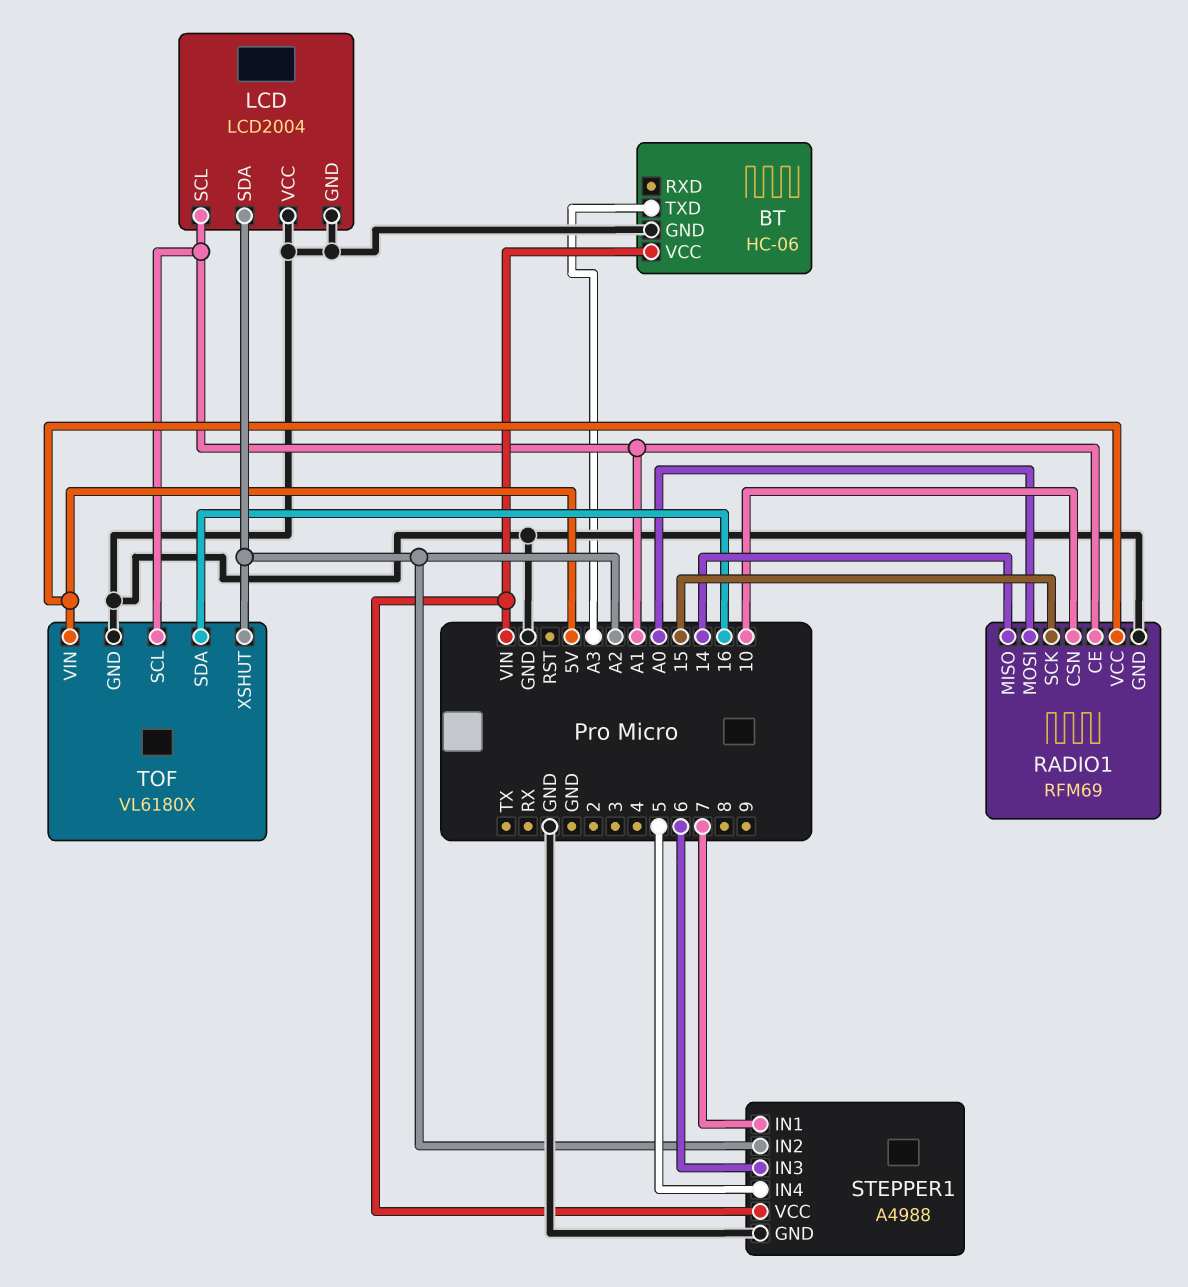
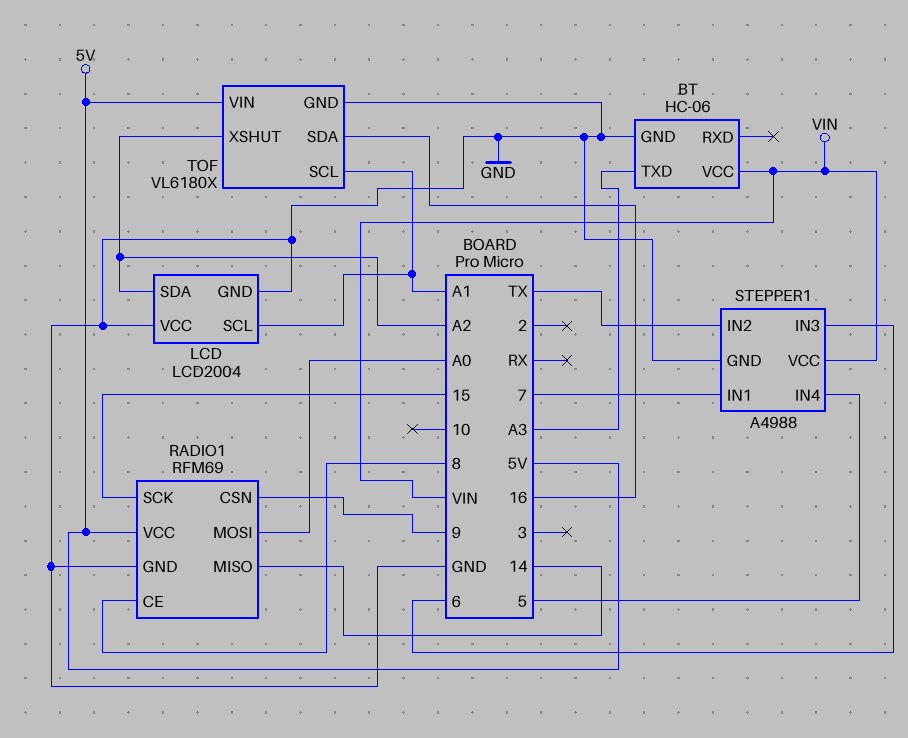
RADIO1 pin CE: A1 -> 8
RADIO1 pin CSN: 10 -> 9
STEPPER1 pin IN2: A2 -> TX

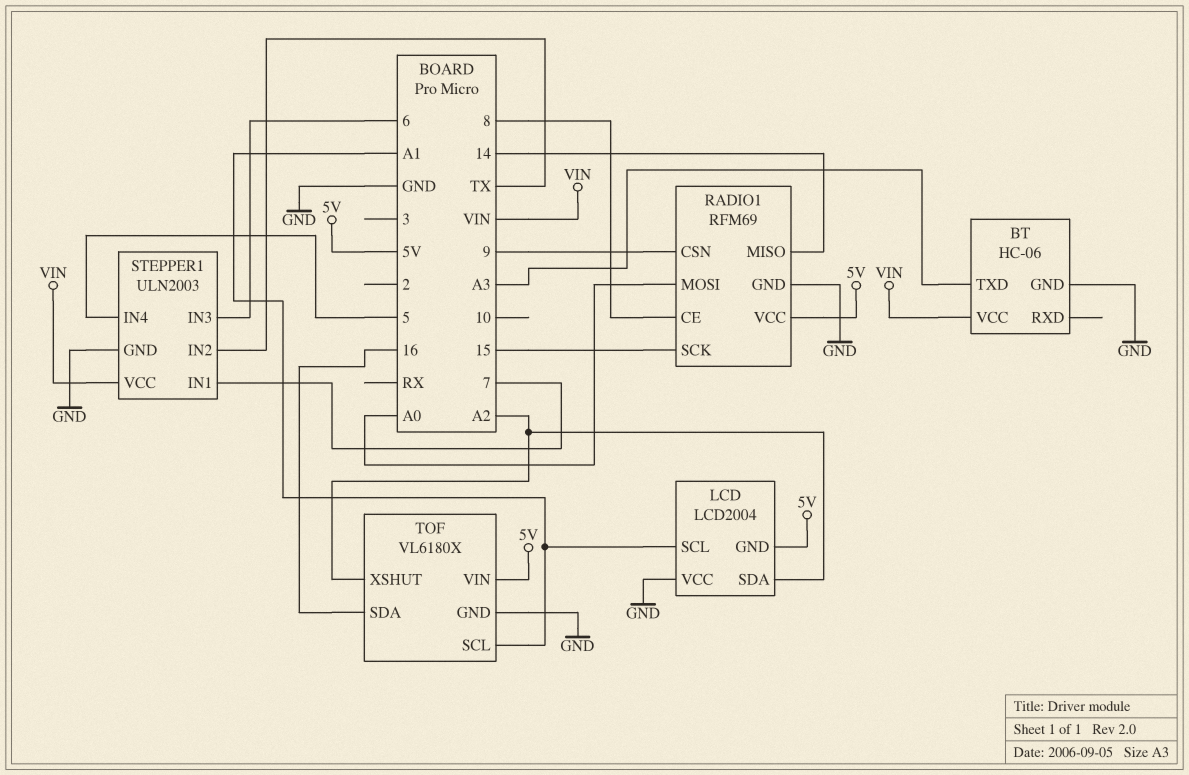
LCD pin GND: GND -> 5V
STEPPER1: A4988 -> ULN2003

